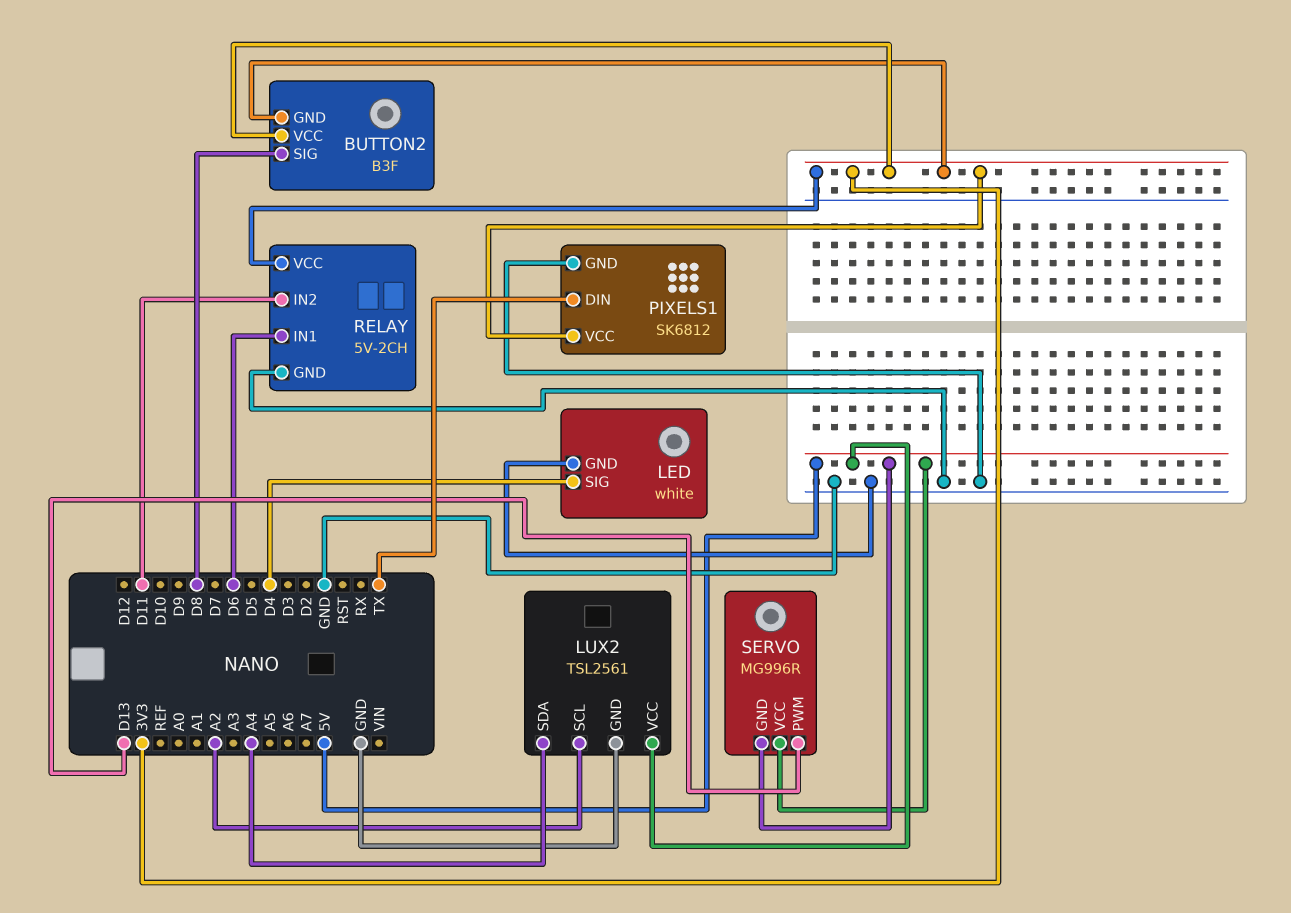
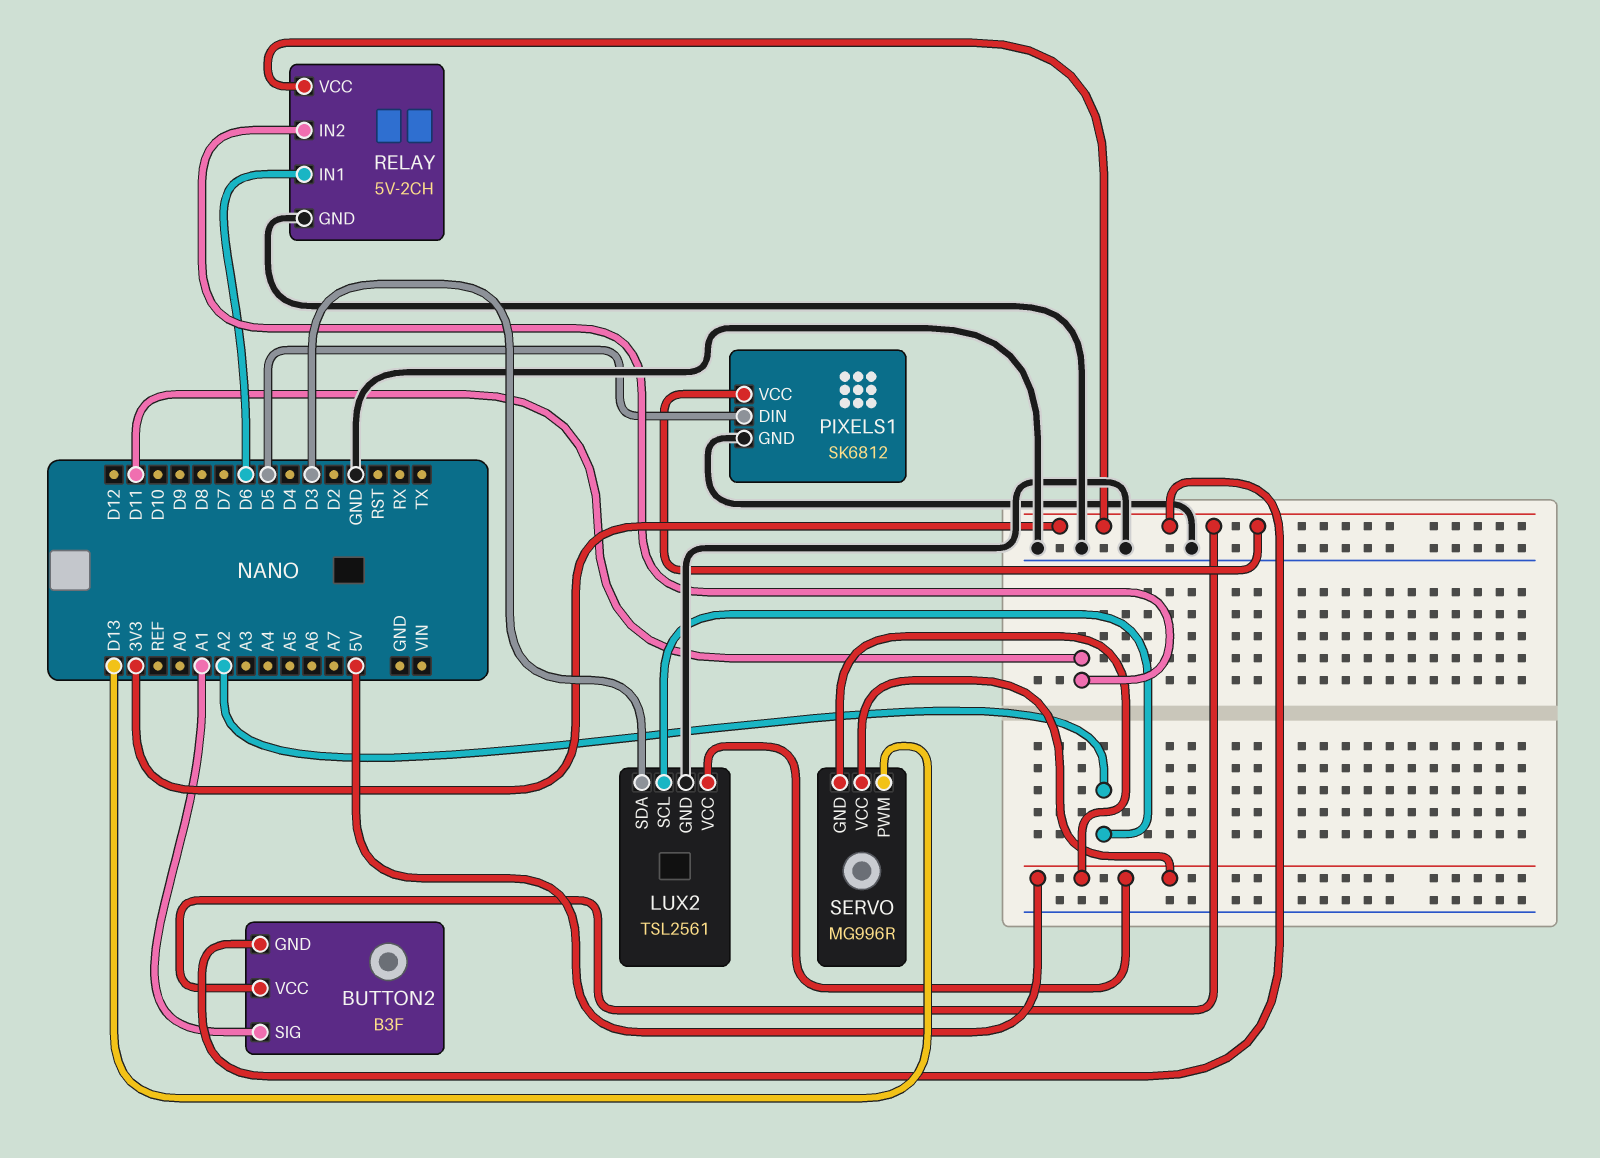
BUTTON2 pin SIG: D8 -> A1
LED: white -> none
LED pin GND: GND -> none
LED pin SIG: D4 -> none
LUX2 pin SDA: A4 -> D3
PIXELS1 pin DIN: TX -> D5

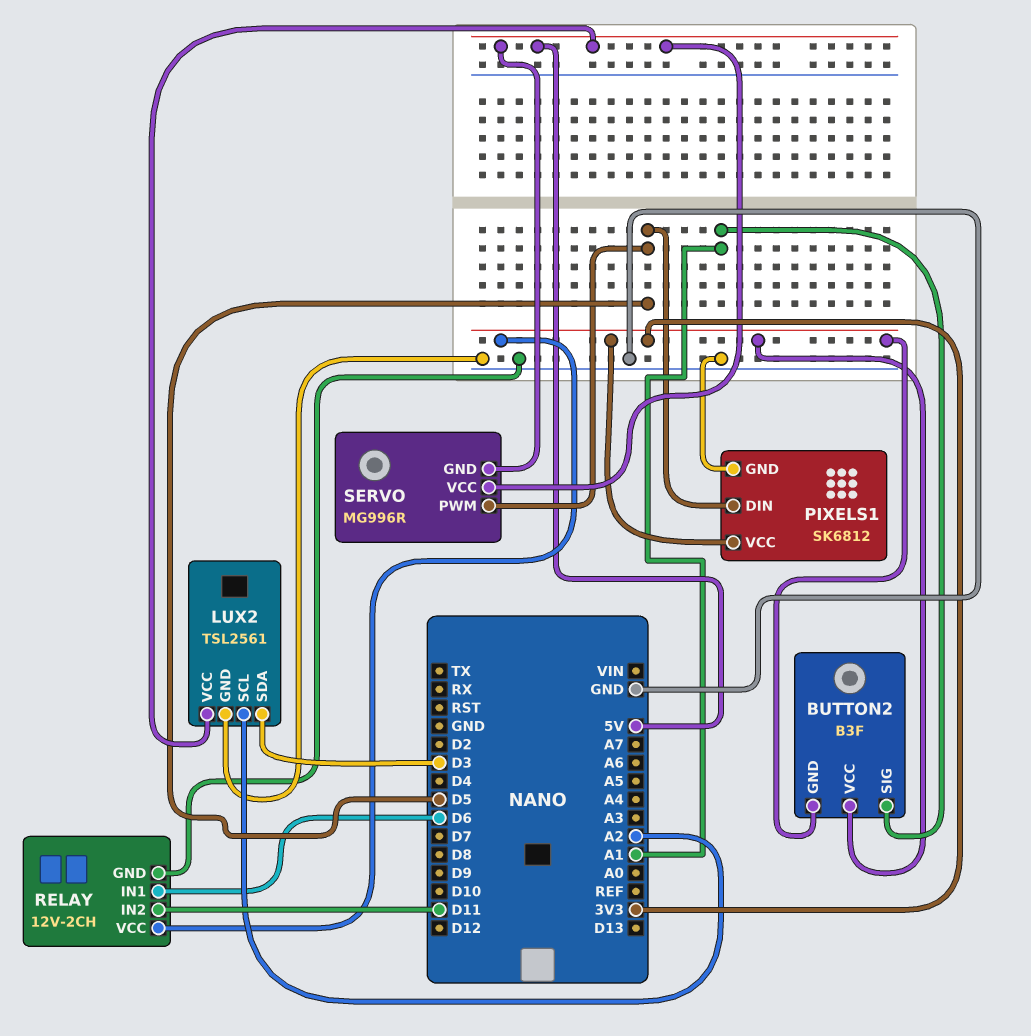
RELAY: 5V-2CH -> 12V-2CH
SERVO pin PWM: D13 -> D5

